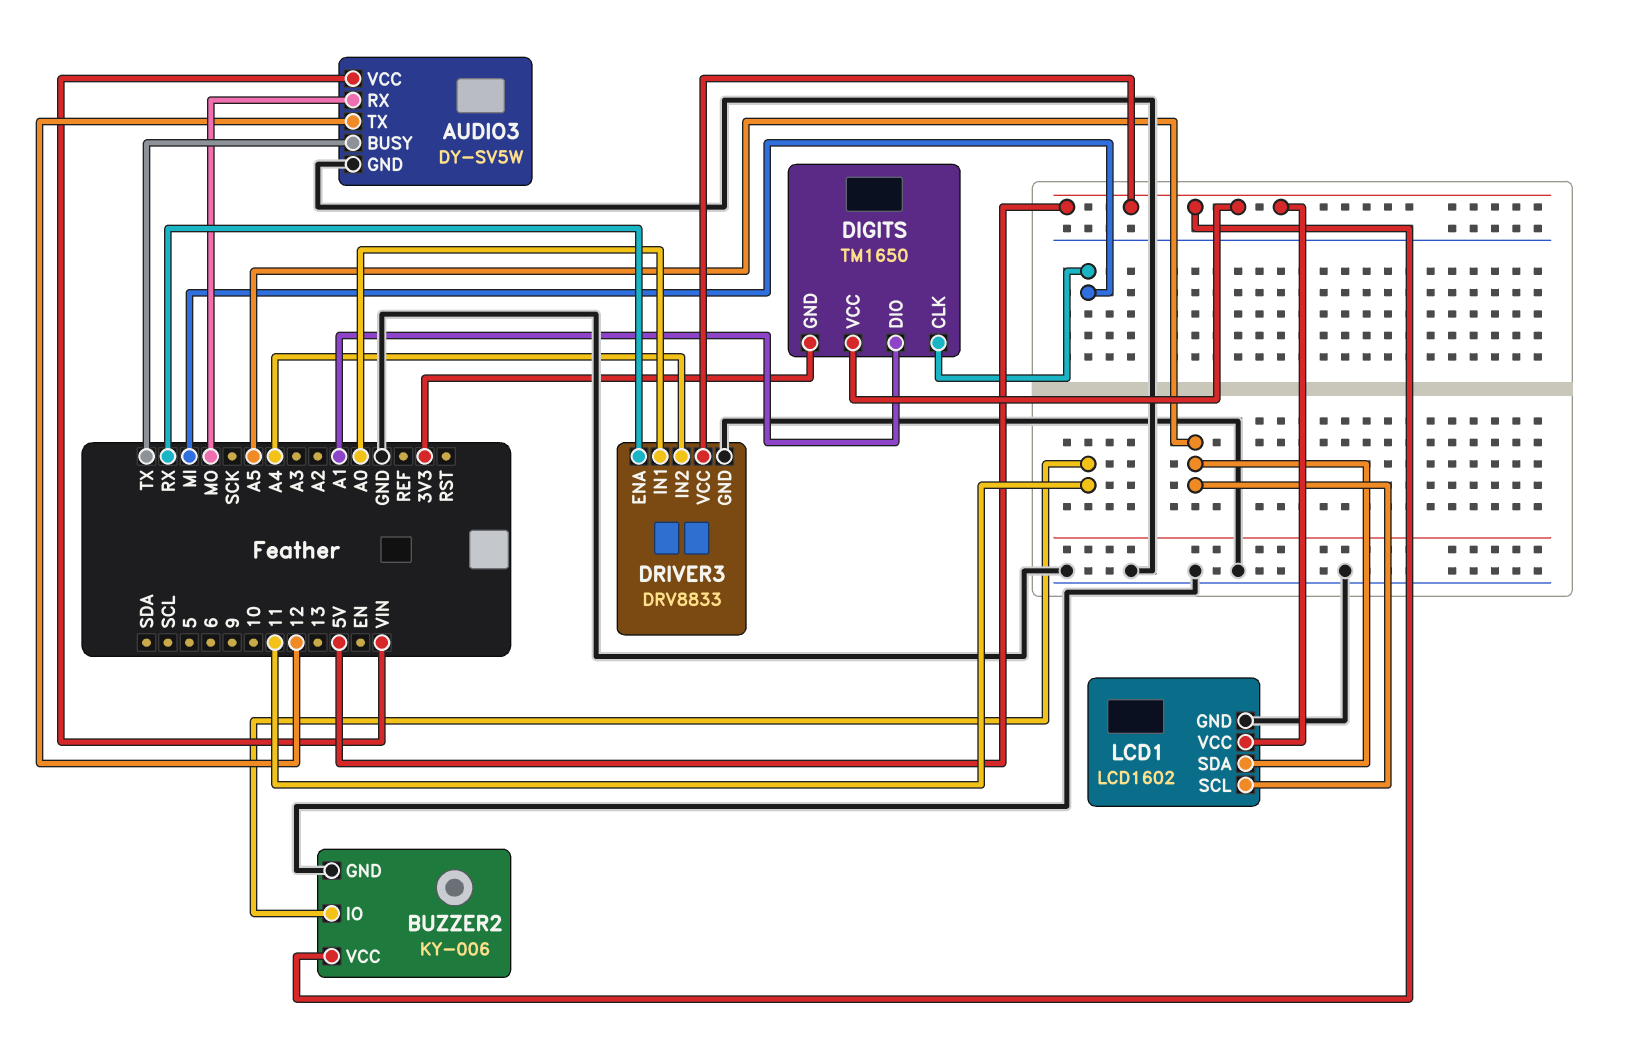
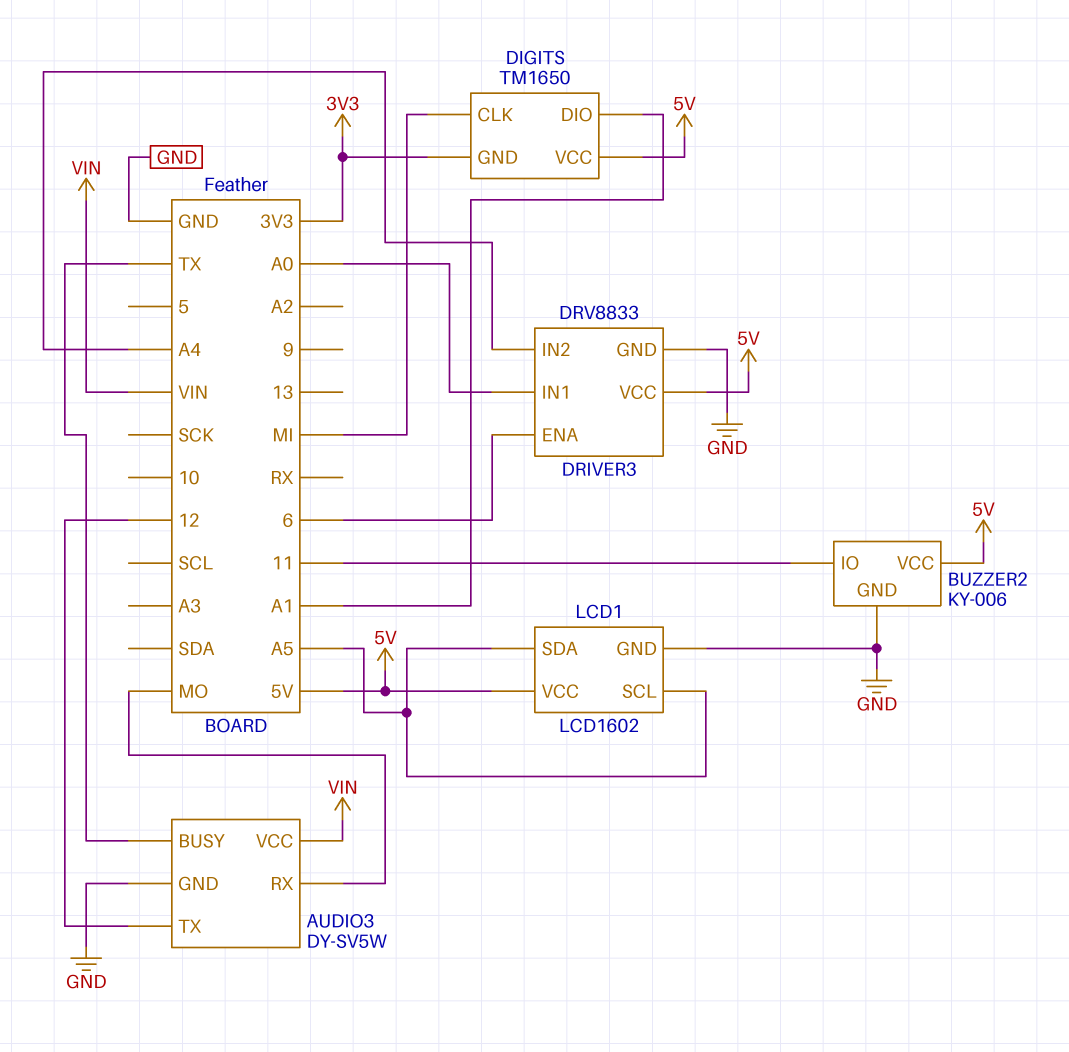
DRIVER3 pin ENA: RX -> 6

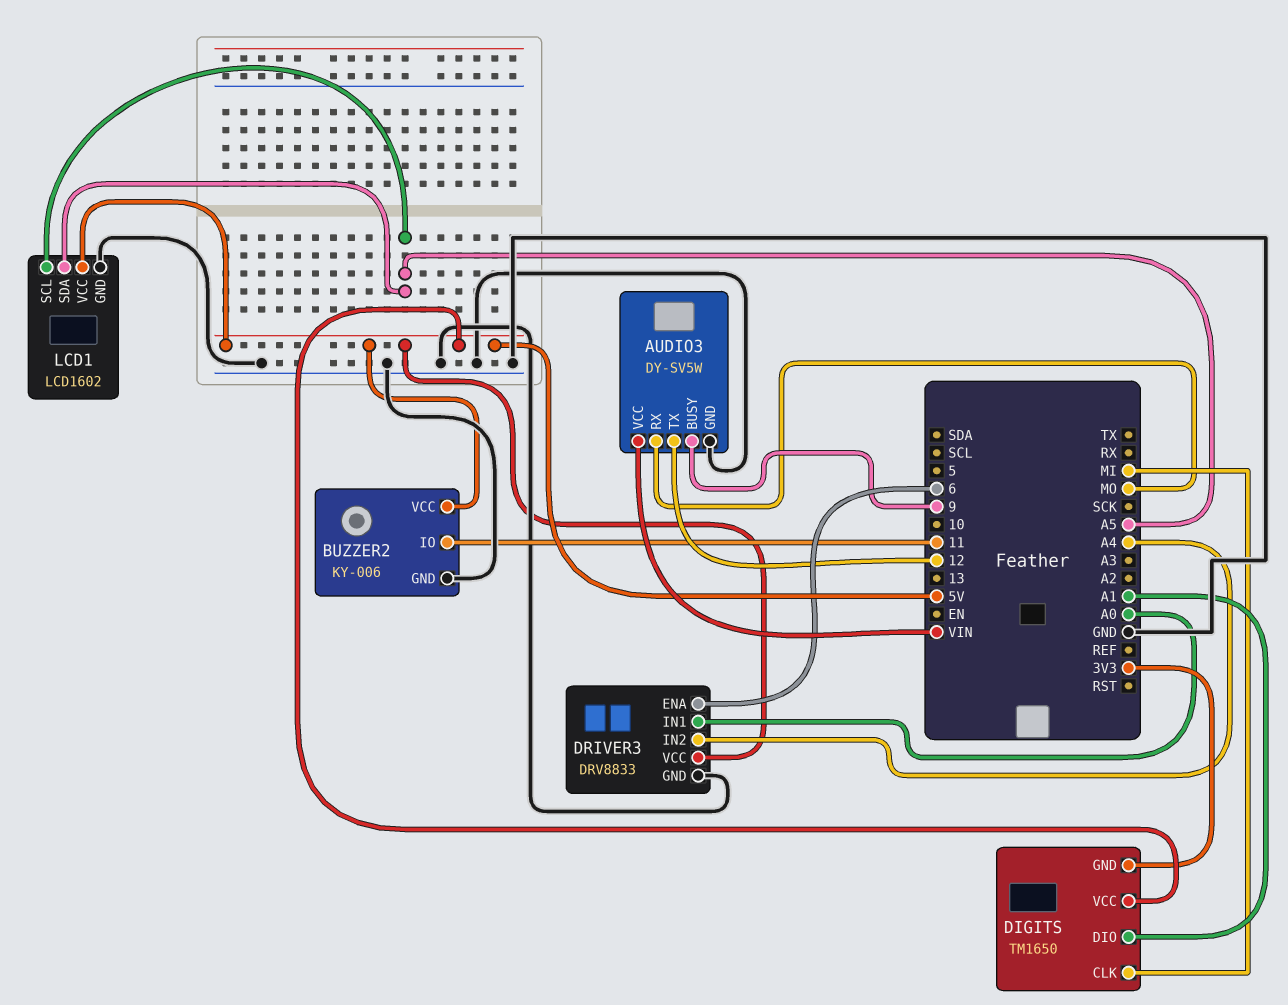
AUDIO3 pin BUSY: TX -> 9

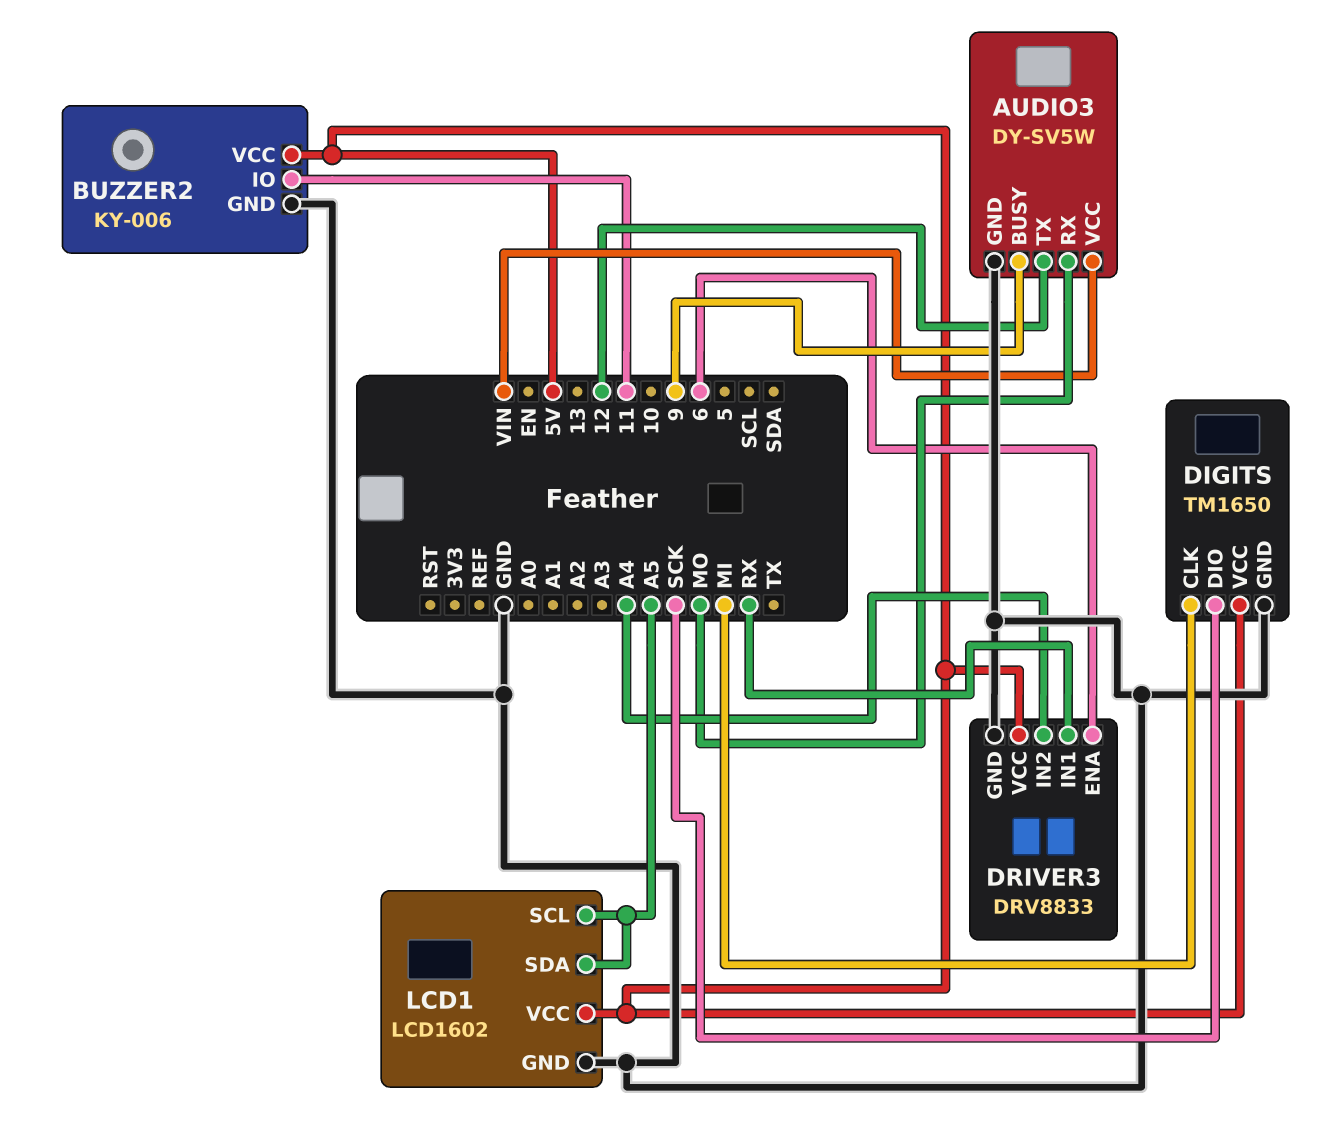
DIGITS pin DIO: A1 -> SCK
DIGITS pin GND: 3V3 -> GND
DRIVER3 pin IN1: A0 -> RX

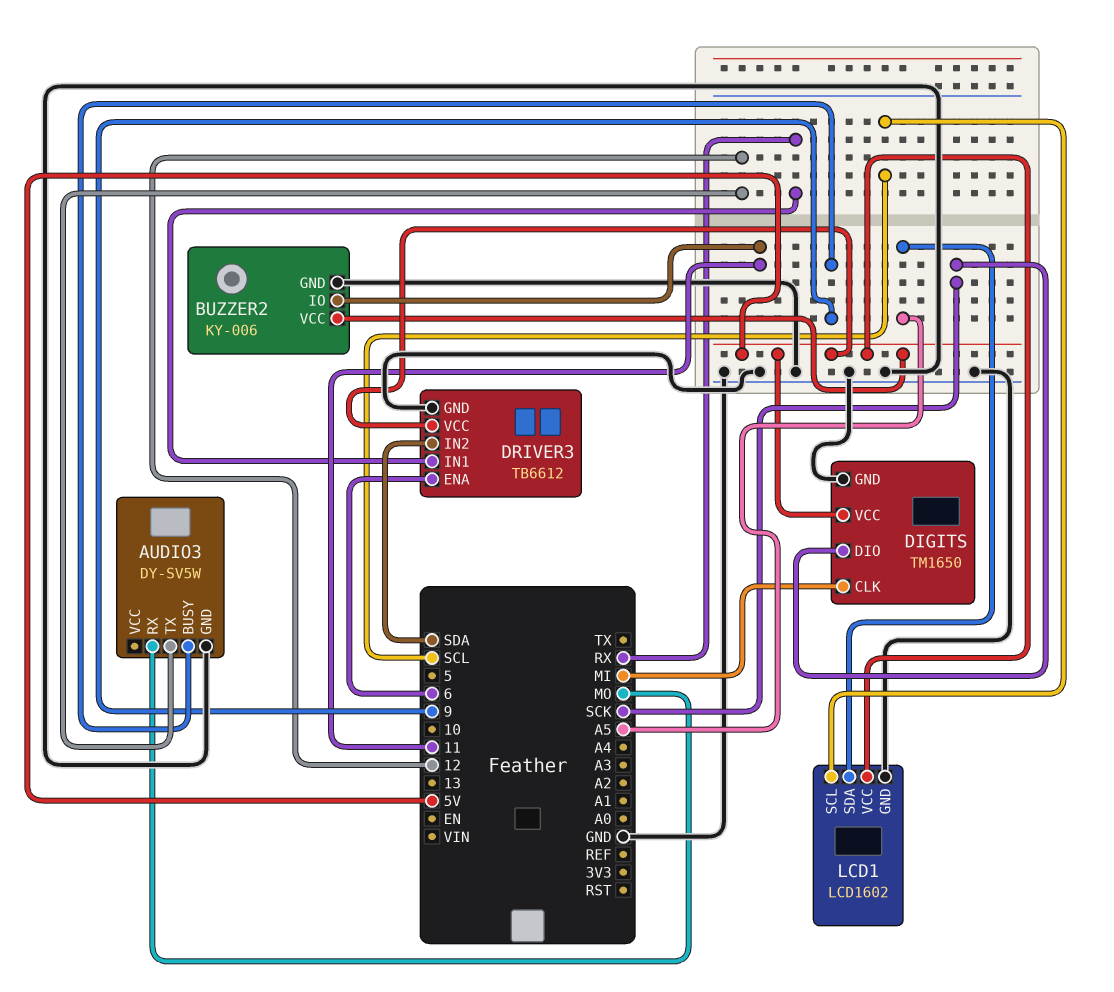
AUDIO3 pin VCC: VIN -> none
DRIVER3: DRV8833 -> TB6612
DRIVER3 pin IN2: A4 -> SDA
LCD1 pin SCL: A5 -> SCL

